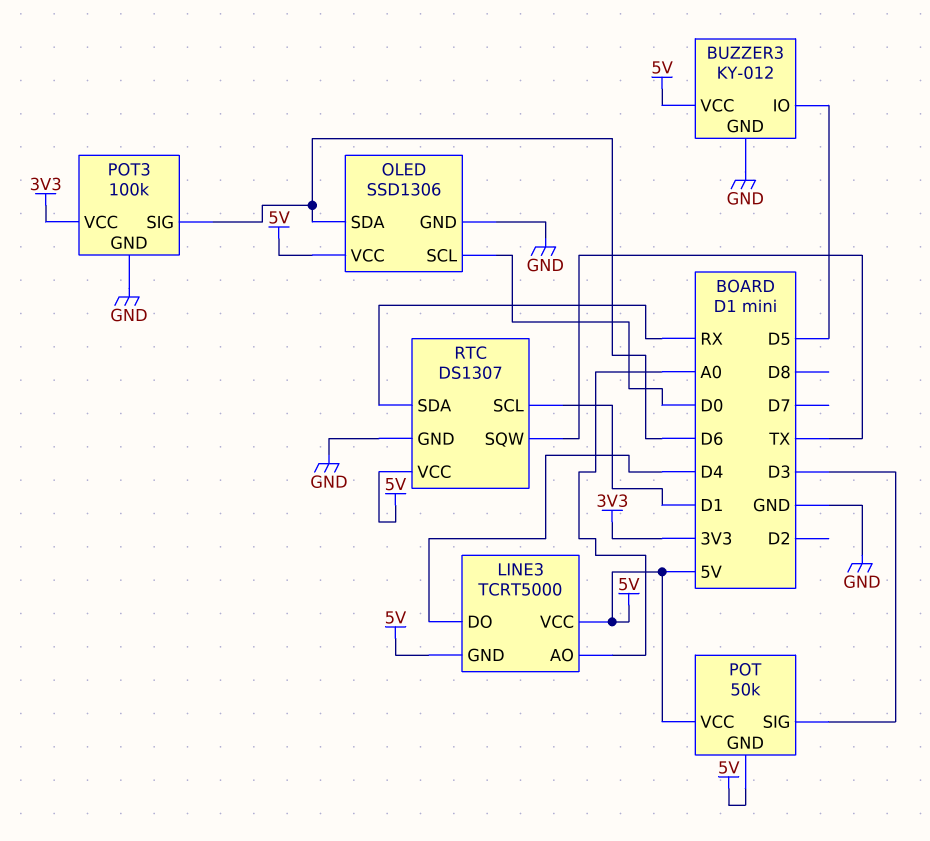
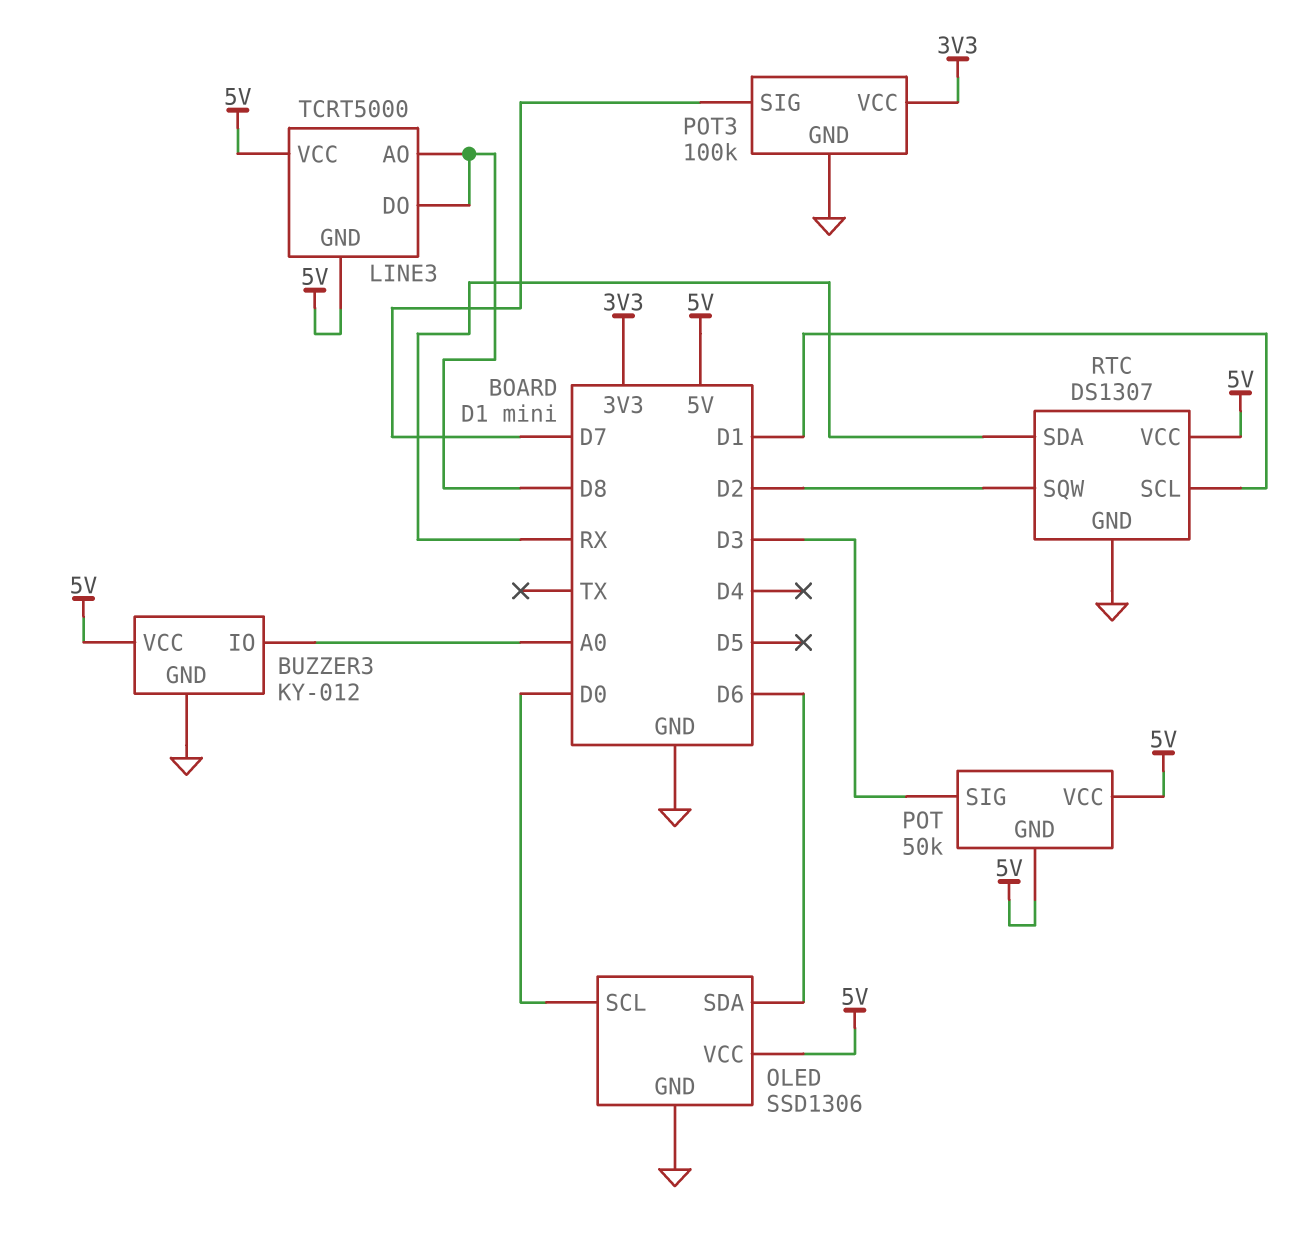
BUZZER3 pin IO: D5 -> A0
LINE3 pin AO: A0 -> D8
LINE3 pin DO: D4 -> D8
POT3 pin SIG: D6 -> D7
RTC pin SQW: TX -> D2

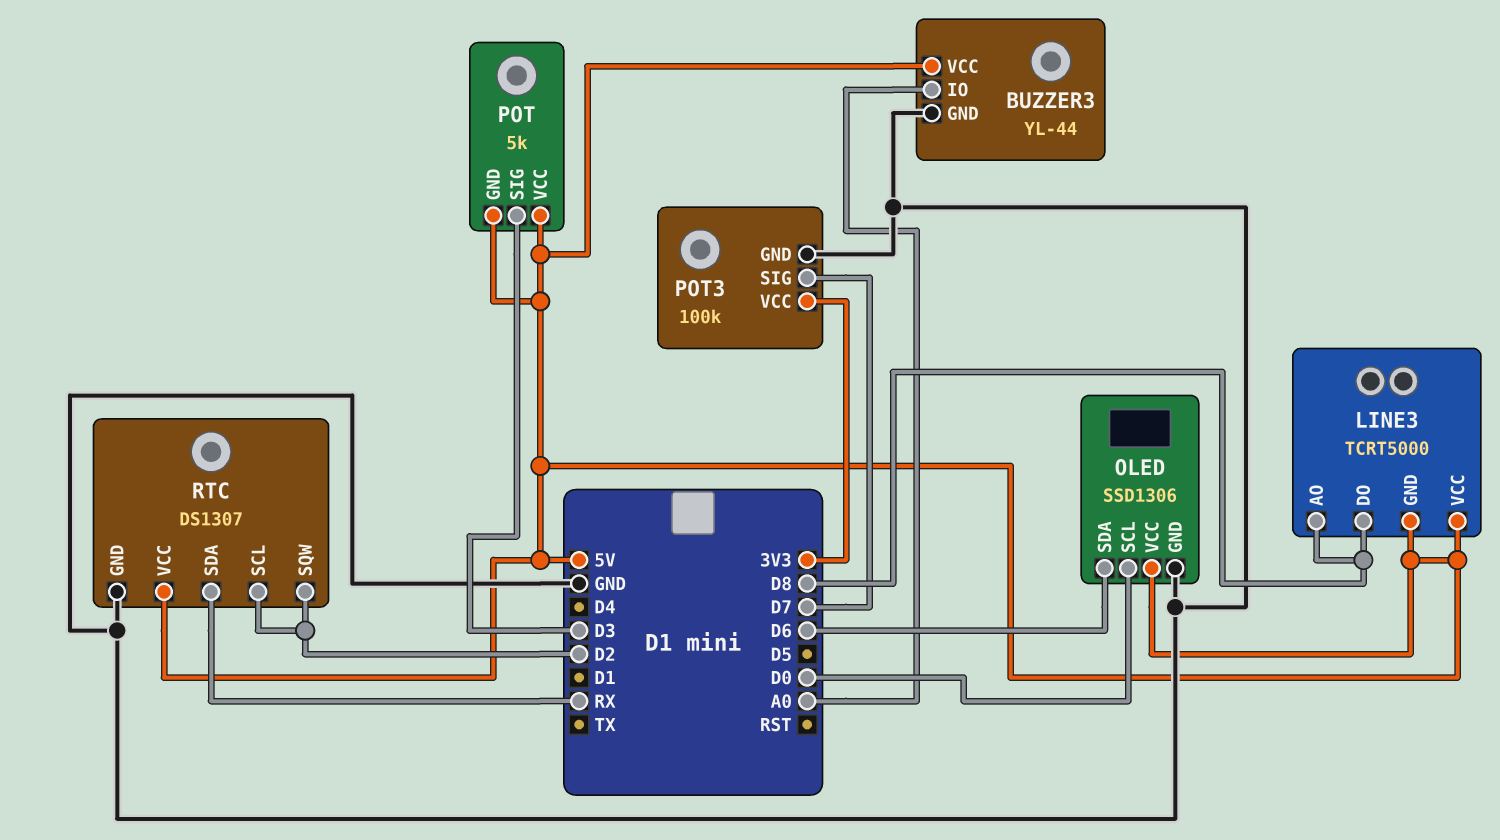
BUZZER3: KY-012 -> YL-44
POT: 50k -> 5k
RTC pin SCL: D1 -> D2

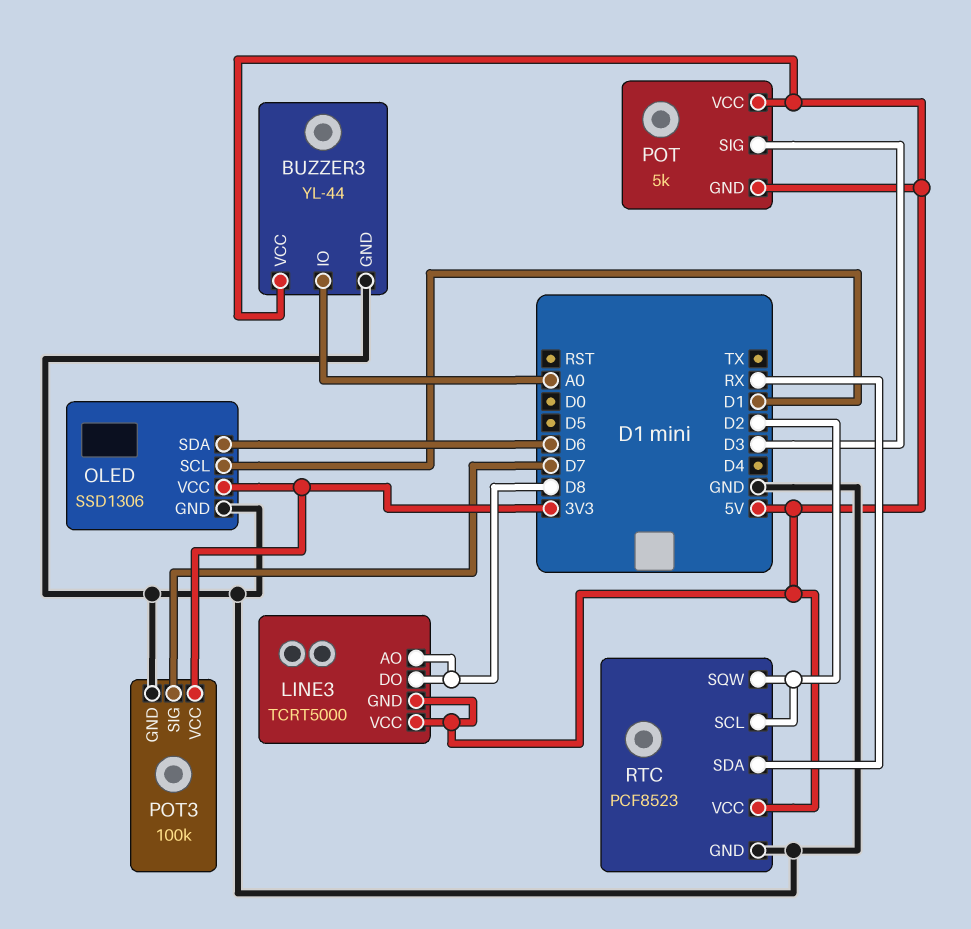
OLED pin SCL: D0 -> D1
OLED pin VCC: 5V -> 3V3
RTC: DS1307 -> PCF8523

